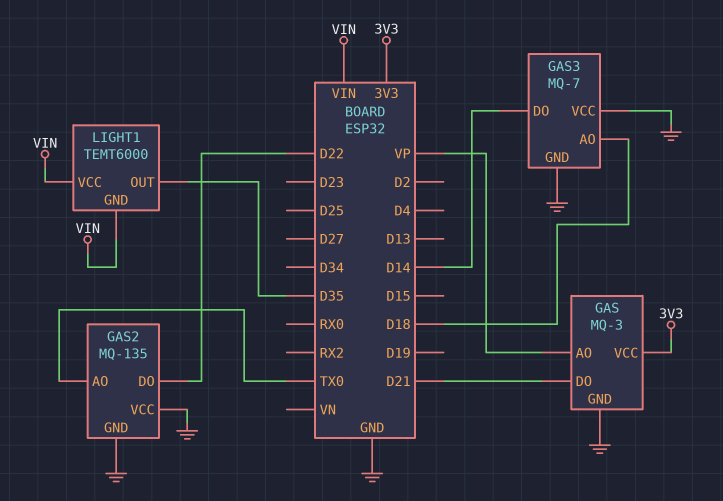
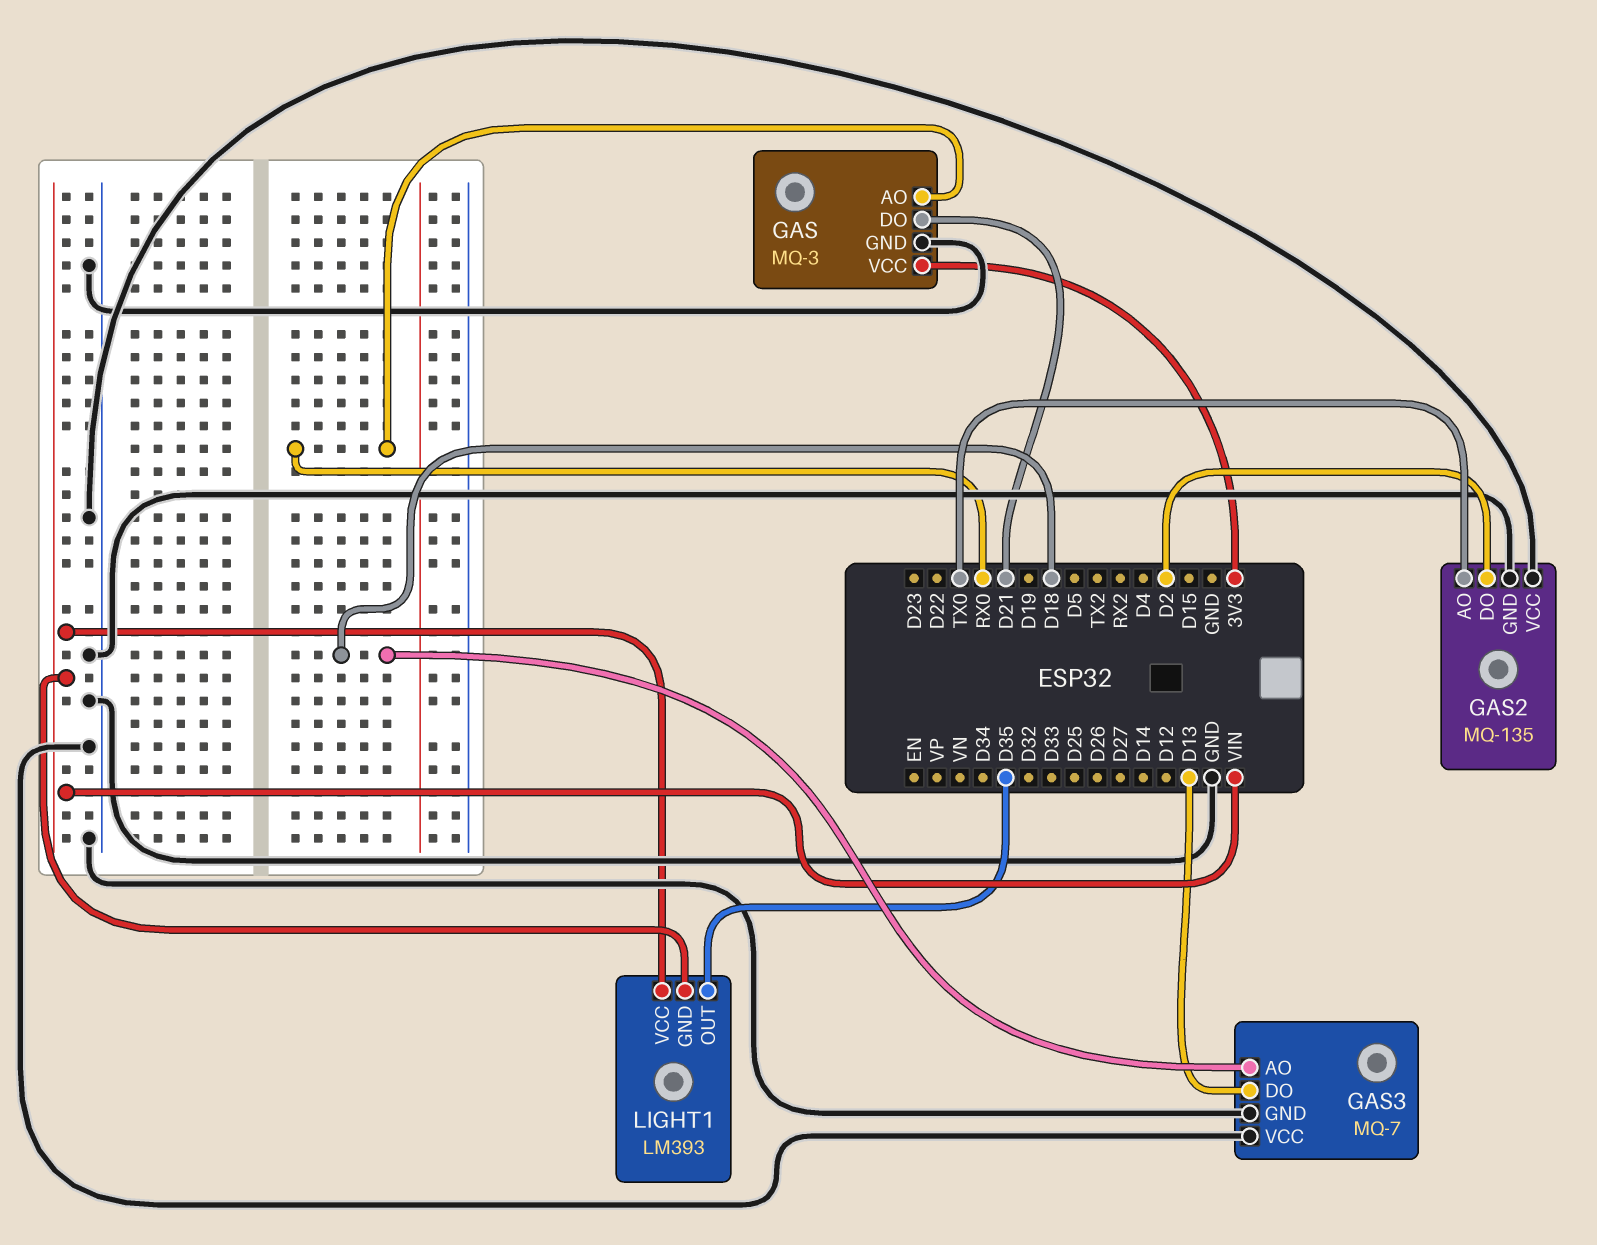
GAS pin AO: VP -> RX0
GAS2 pin DO: D22 -> D2
GAS3 pin DO: D14 -> D13
LIGHT1: TEMT6000 -> LM393

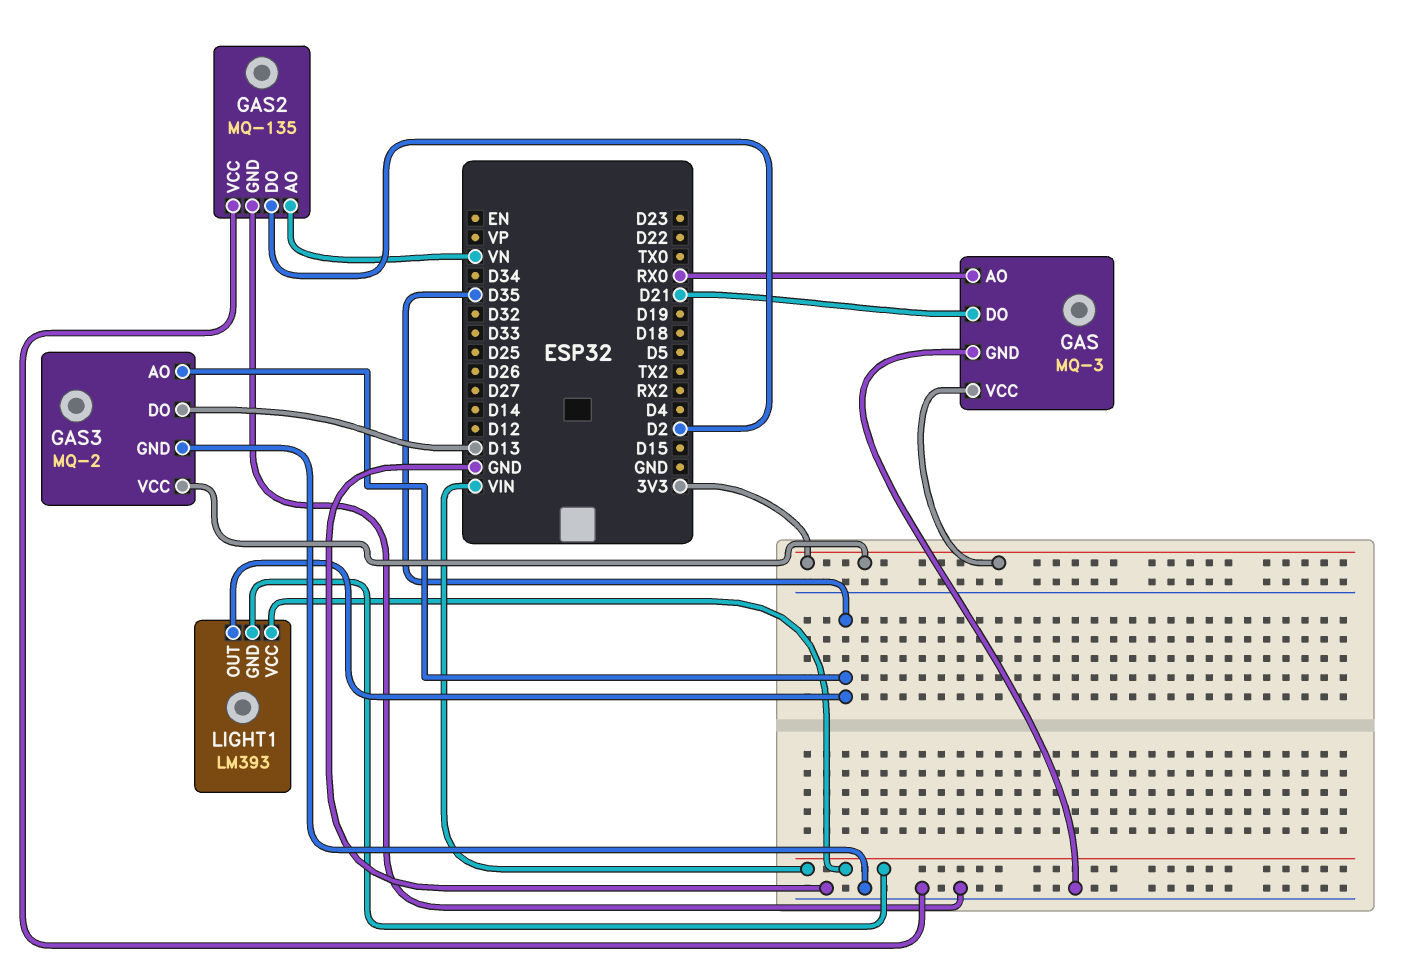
GAS2 pin AO: TX0 -> VN
GAS3: MQ-7 -> MQ-2
GAS3 pin AO: D18 -> D35
GAS3 pin VCC: GND -> 3V3

